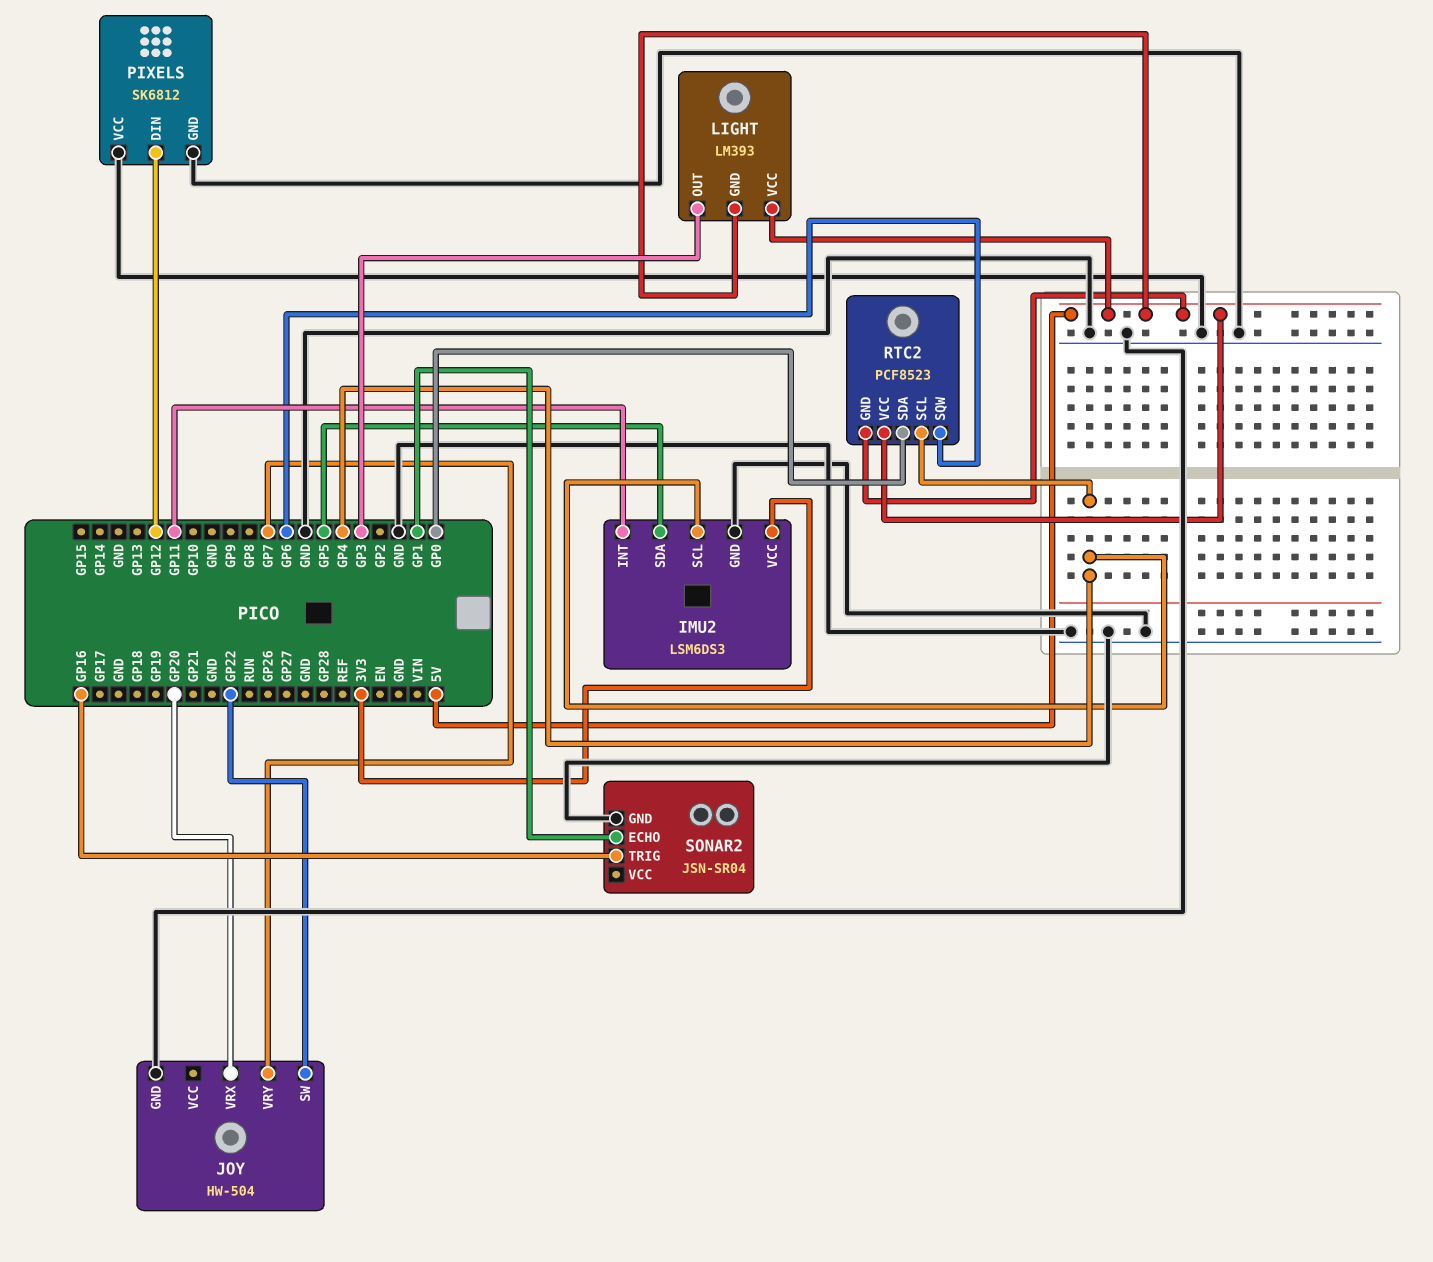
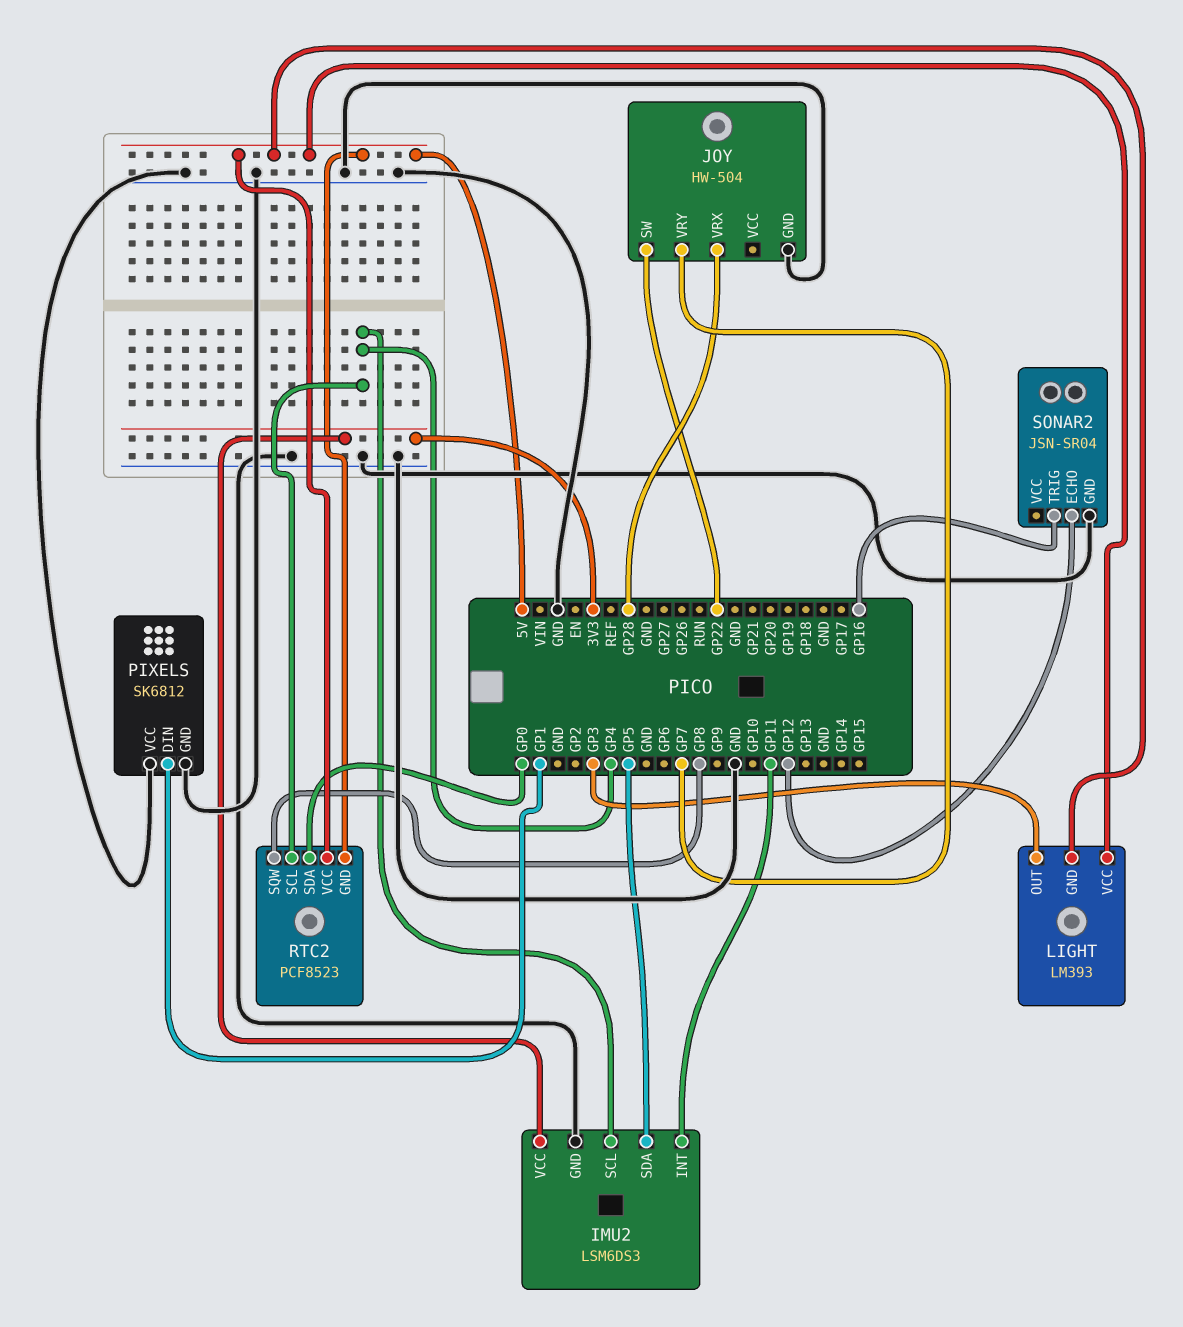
JOY pin VRX: GP20 -> GP28
PIXELS pin DIN: GP12 -> GP1
RTC2 pin SQW: GP6 -> GP8
SONAR2 pin ECHO: GP1 -> GP12

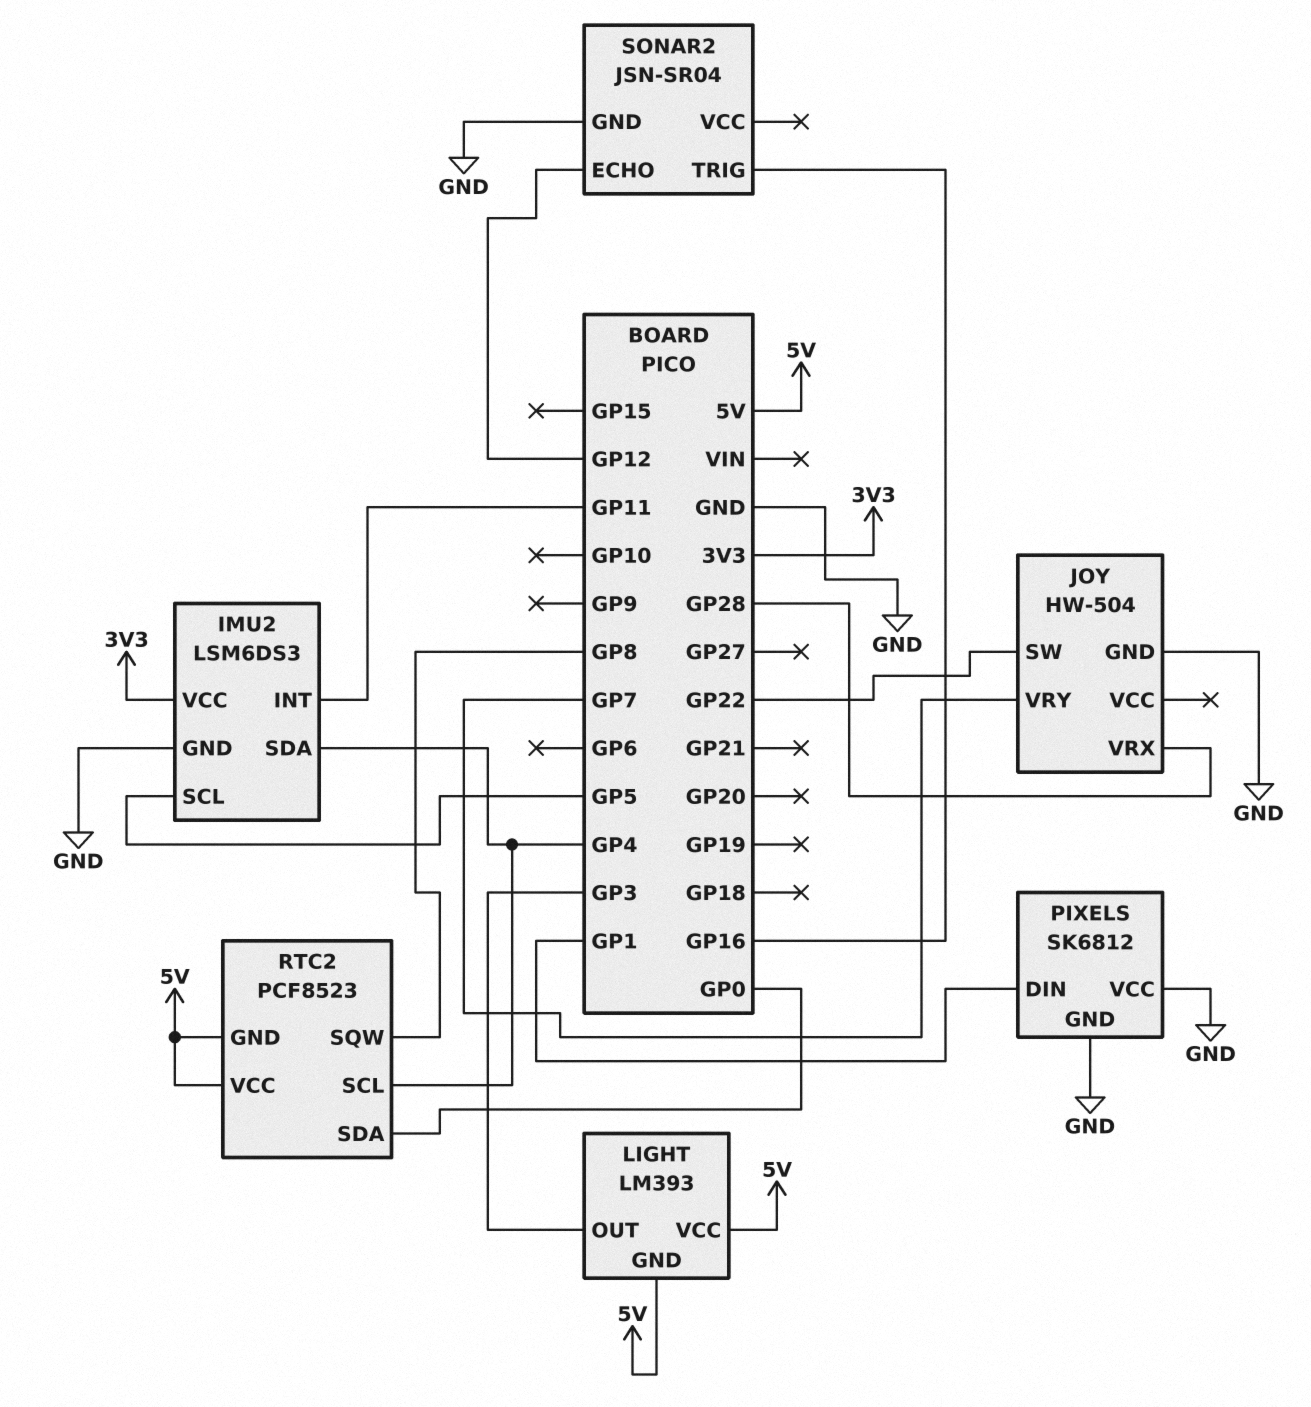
IMU2 pin SCL: GP4 -> GP5
IMU2 pin SDA: GP5 -> GP4

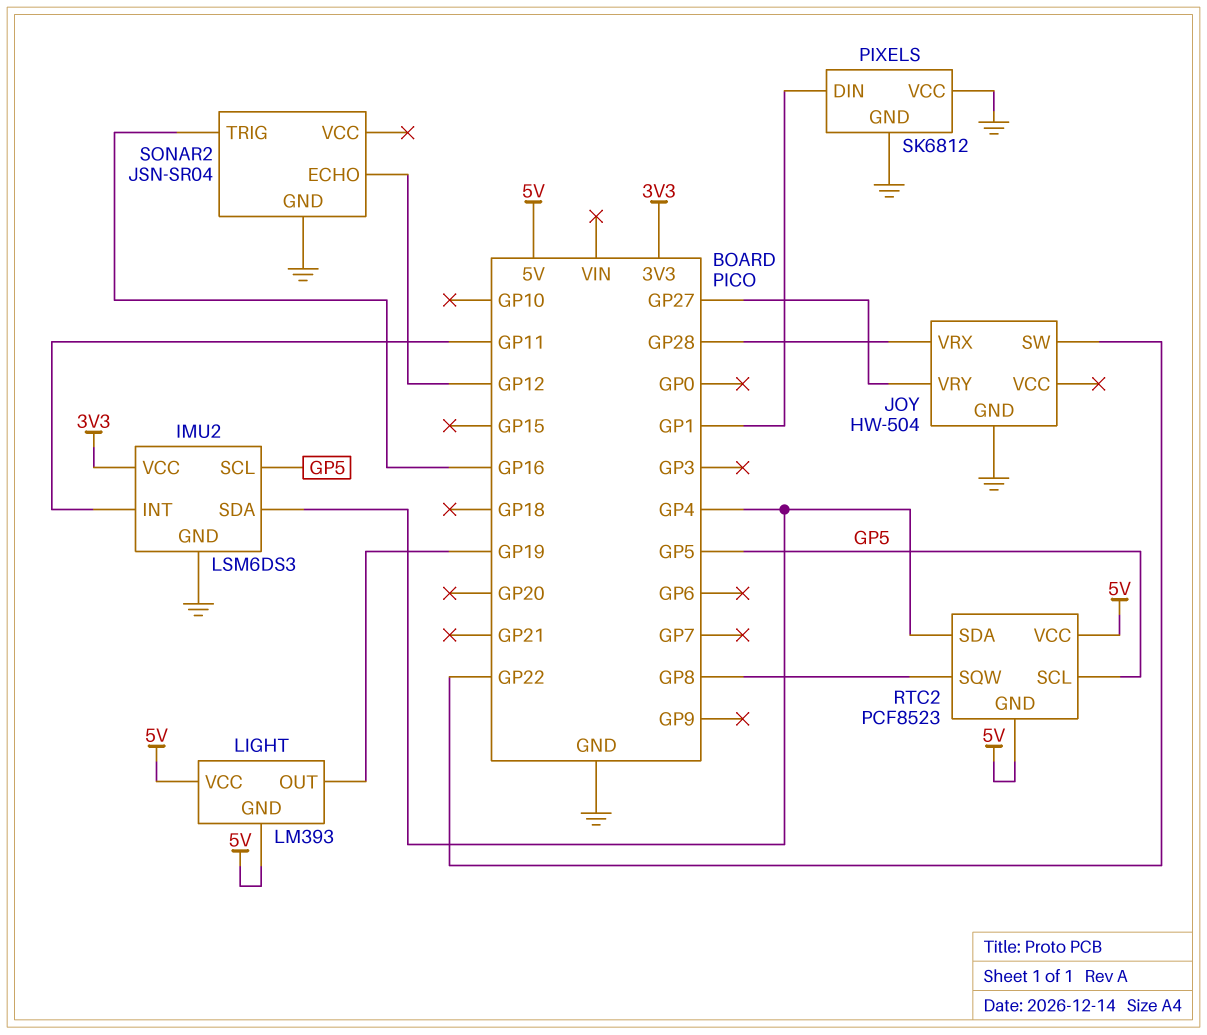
JOY pin VRY: GP7 -> GP27
LIGHT pin OUT: GP3 -> GP19
RTC2 pin SCL: GP4 -> GP5
RTC2 pin SDA: GP0 -> GP4

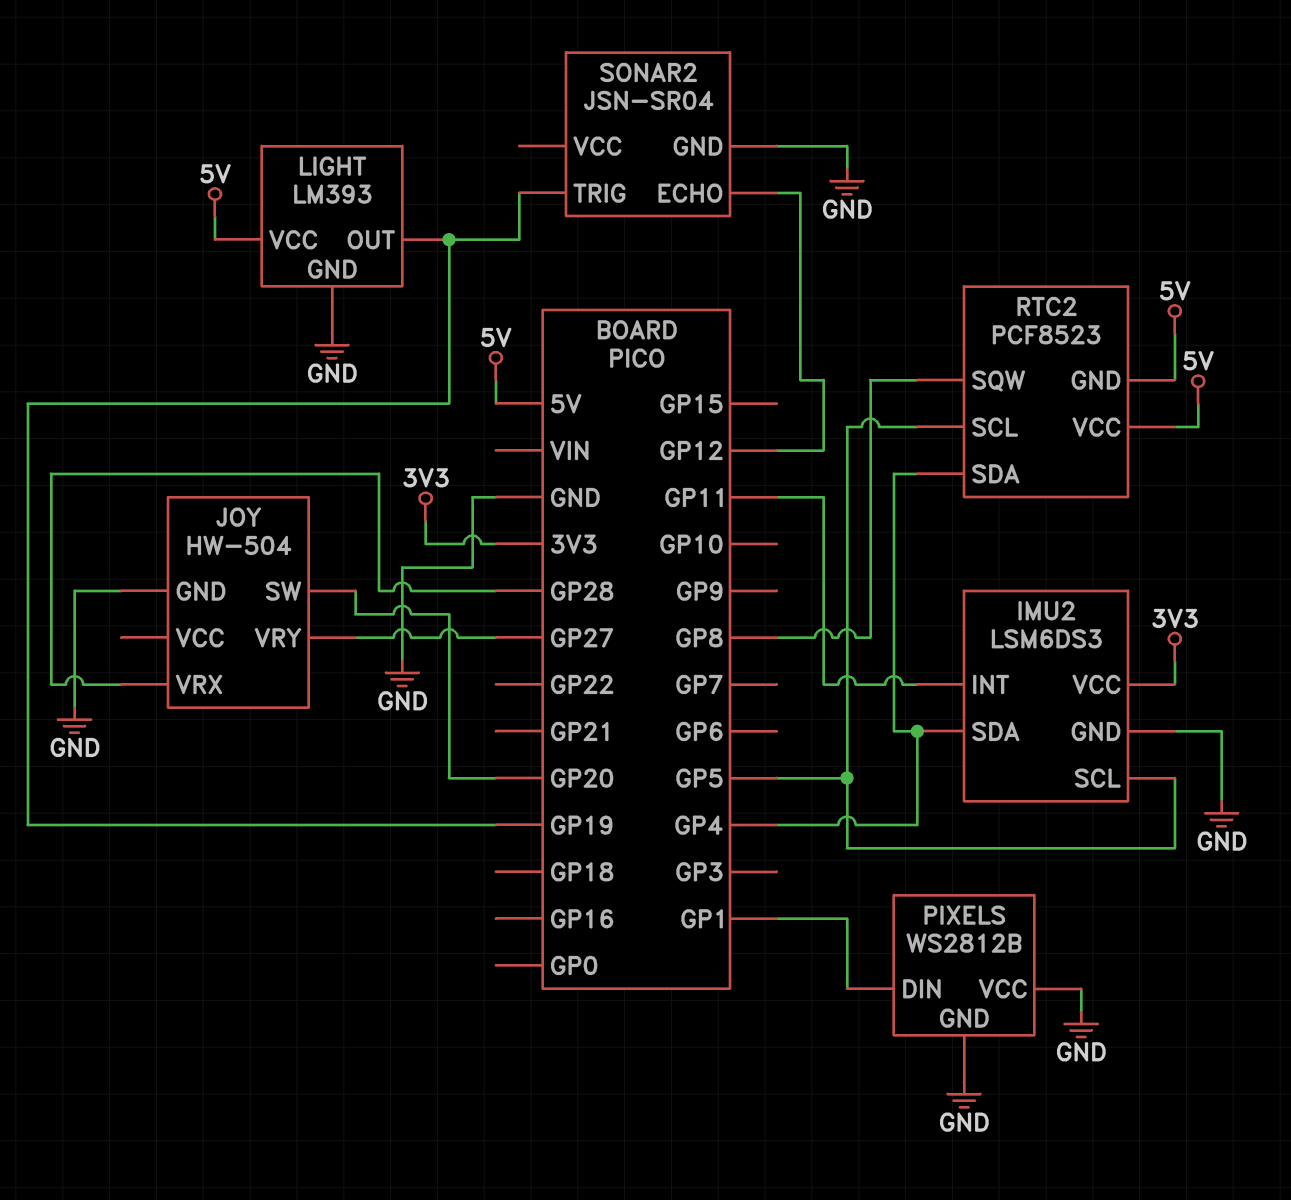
JOY pin SW: GP22 -> GP20
LIGHT pin GND: 5V -> GND
PIXELS: SK6812 -> WS2812B
SONAR2 pin TRIG: GP16 -> GP19

